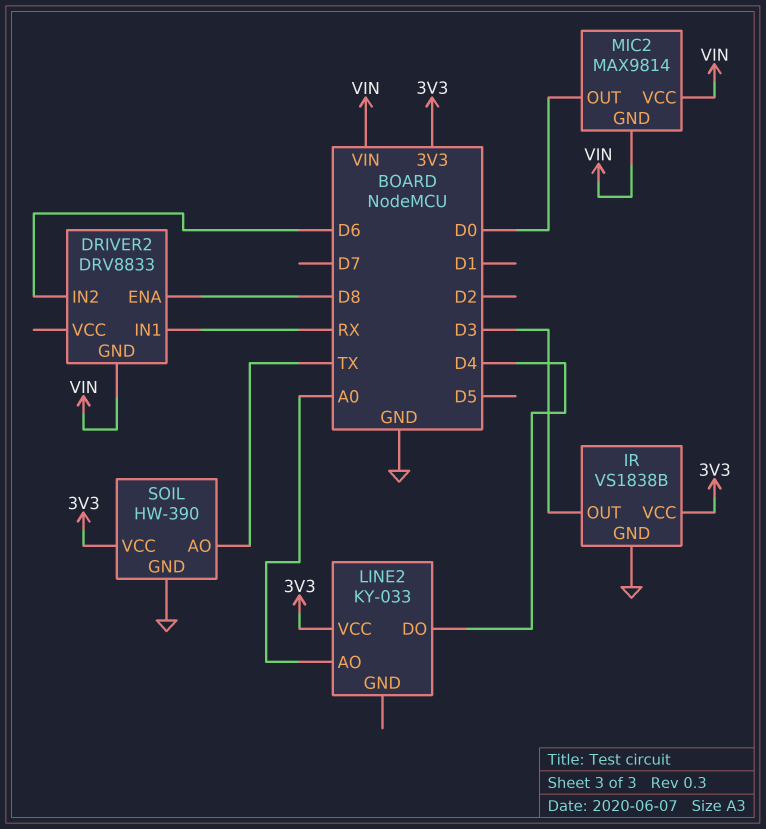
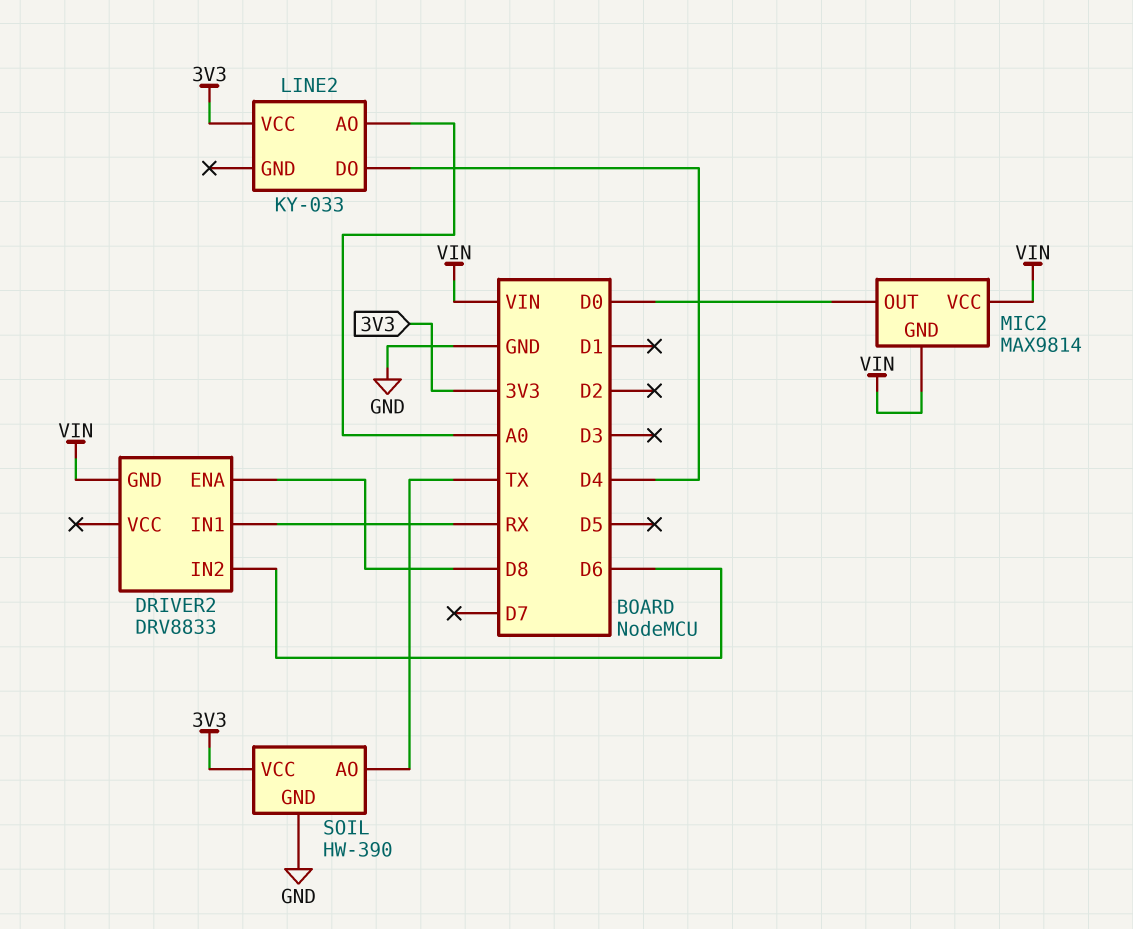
IR: VS1838B -> none
IR pin GND: GND -> none
IR pin OUT: D3 -> none
IR pin VCC: 3V3 -> none

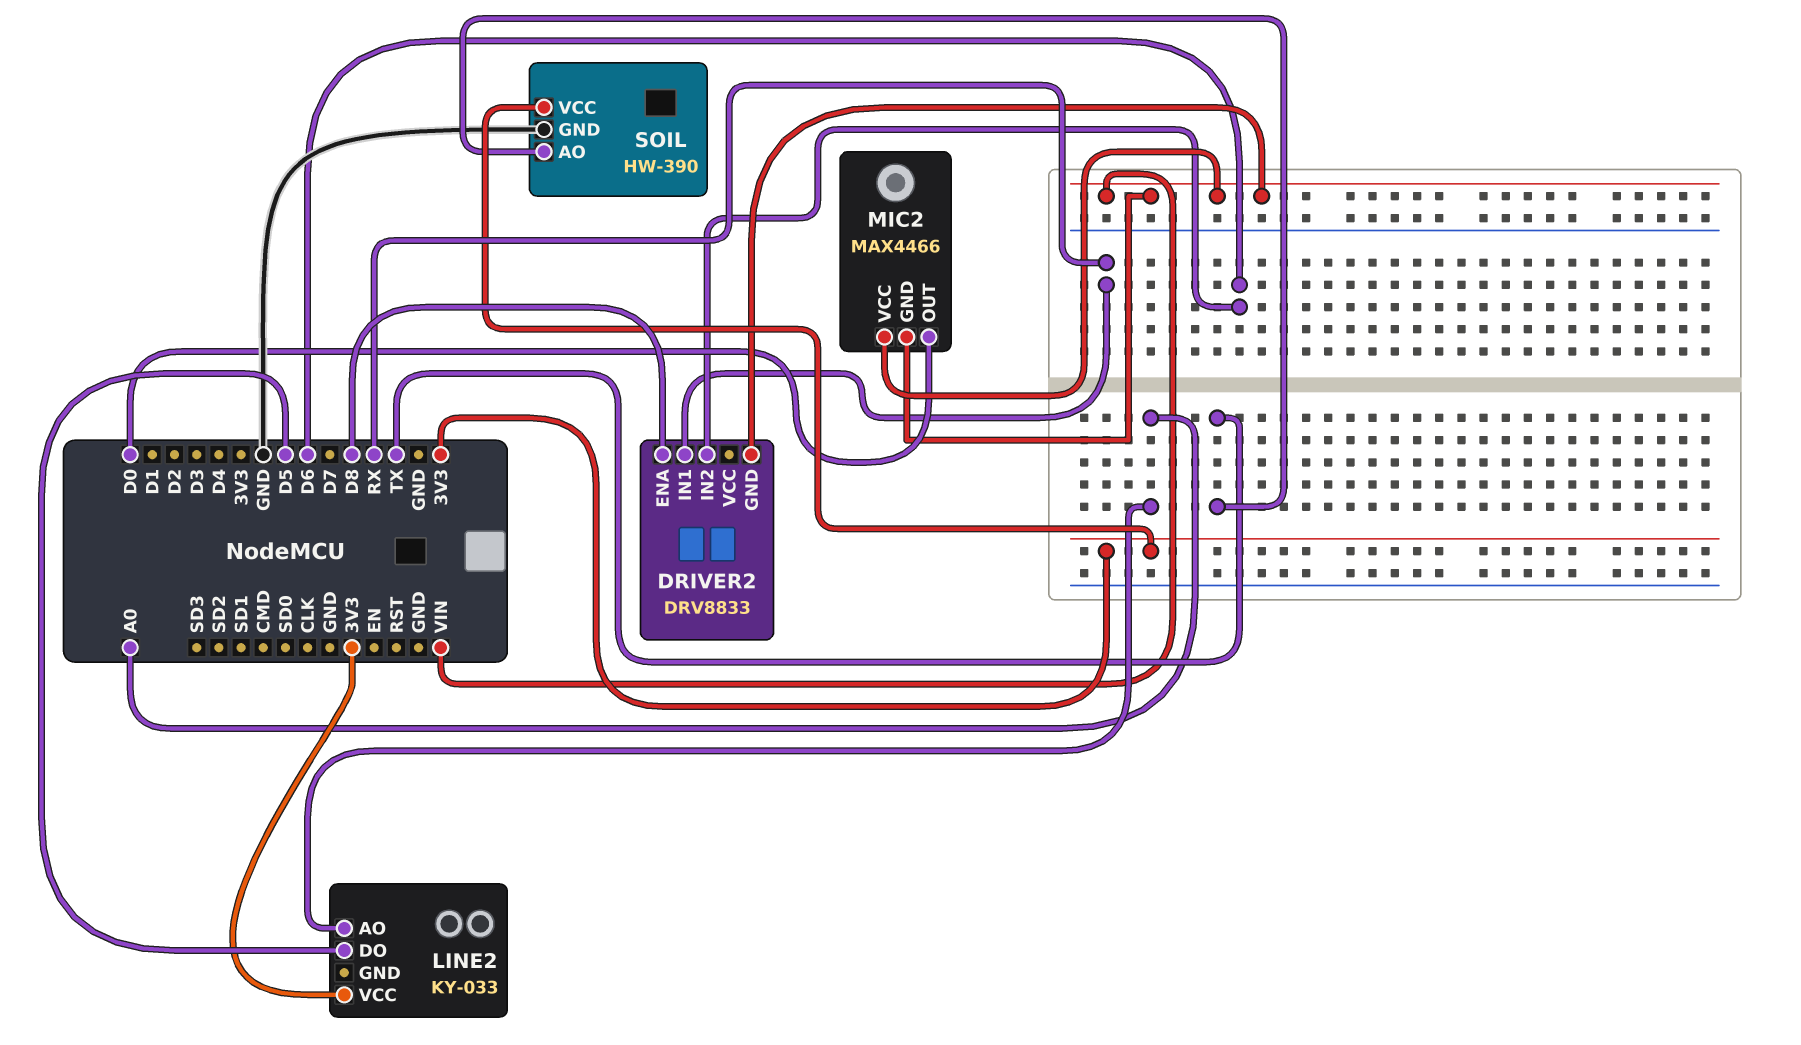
LINE2 pin DO: D4 -> D5
MIC2: MAX9814 -> MAX4466

